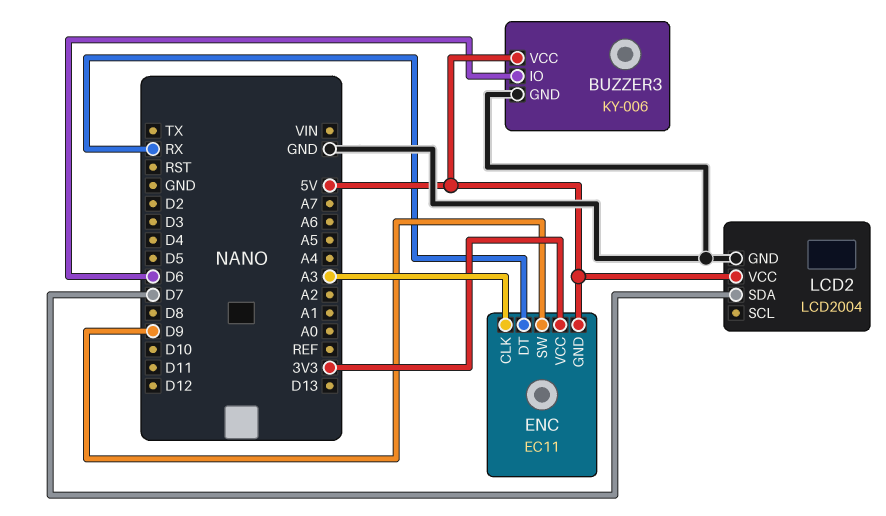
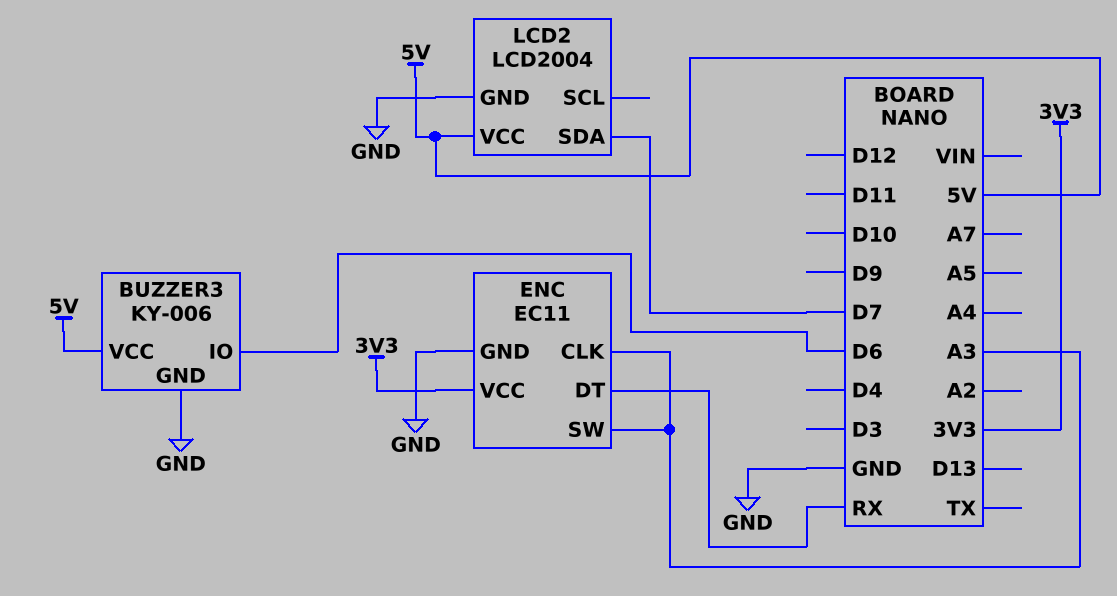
ENC pin GND: 5V -> GND
ENC pin SW: D9 -> A3

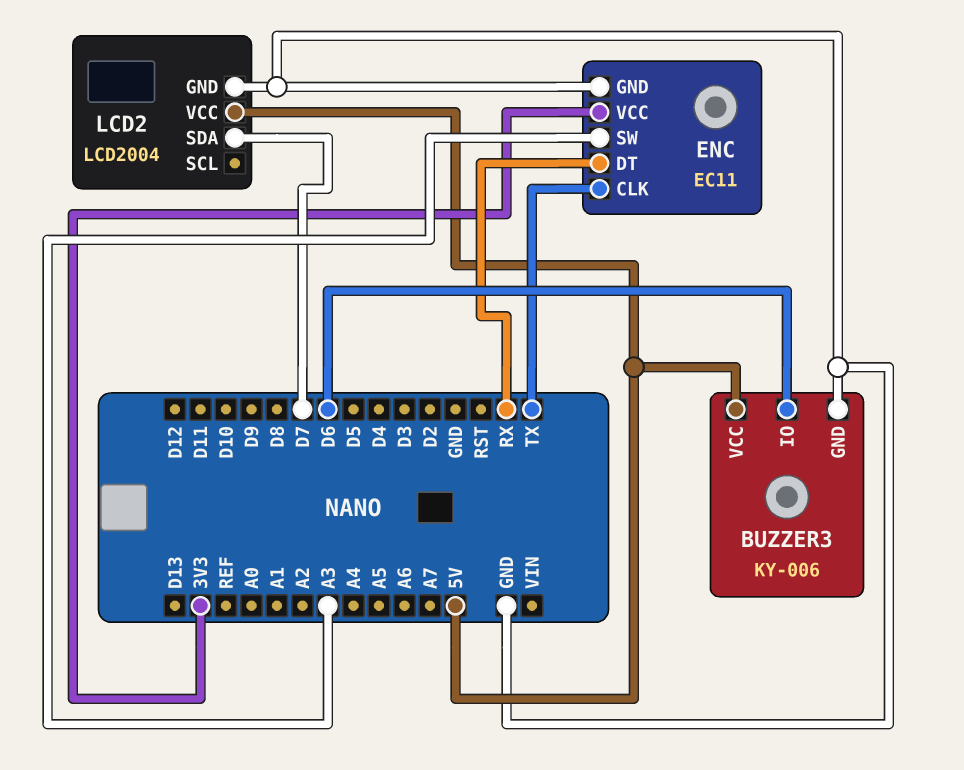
ENC pin CLK: A3 -> TX

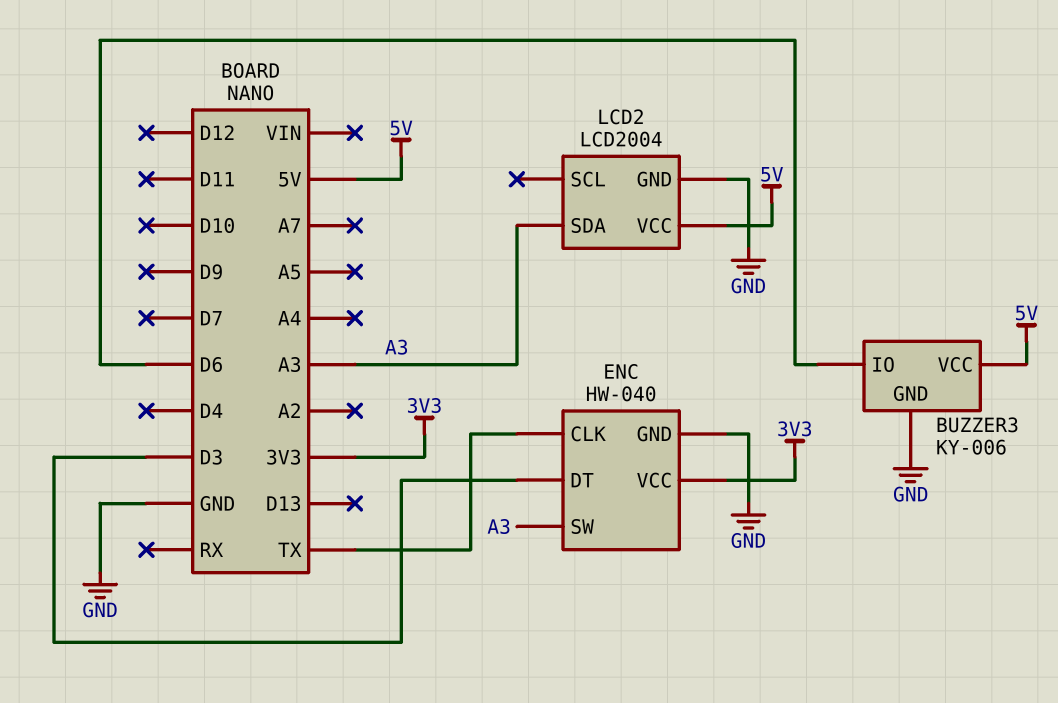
ENC: EC11 -> HW-040
ENC pin DT: RX -> D3
LCD2 pin SDA: D7 -> A3

